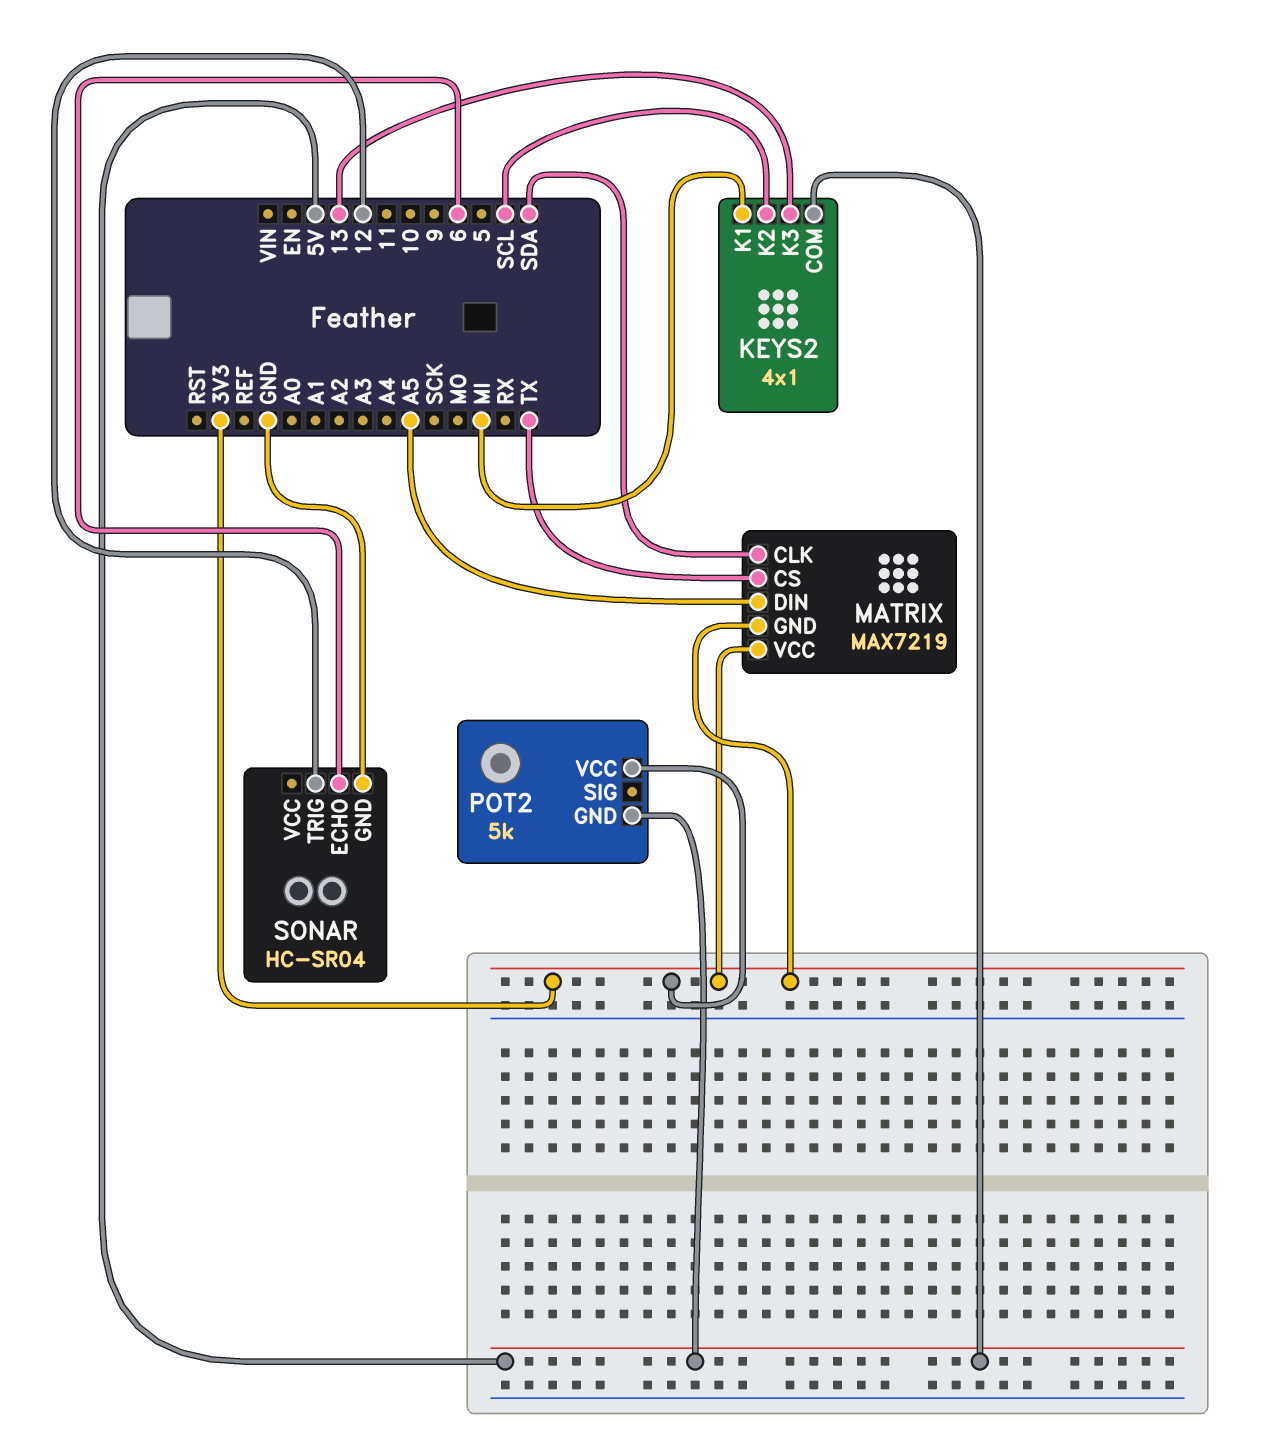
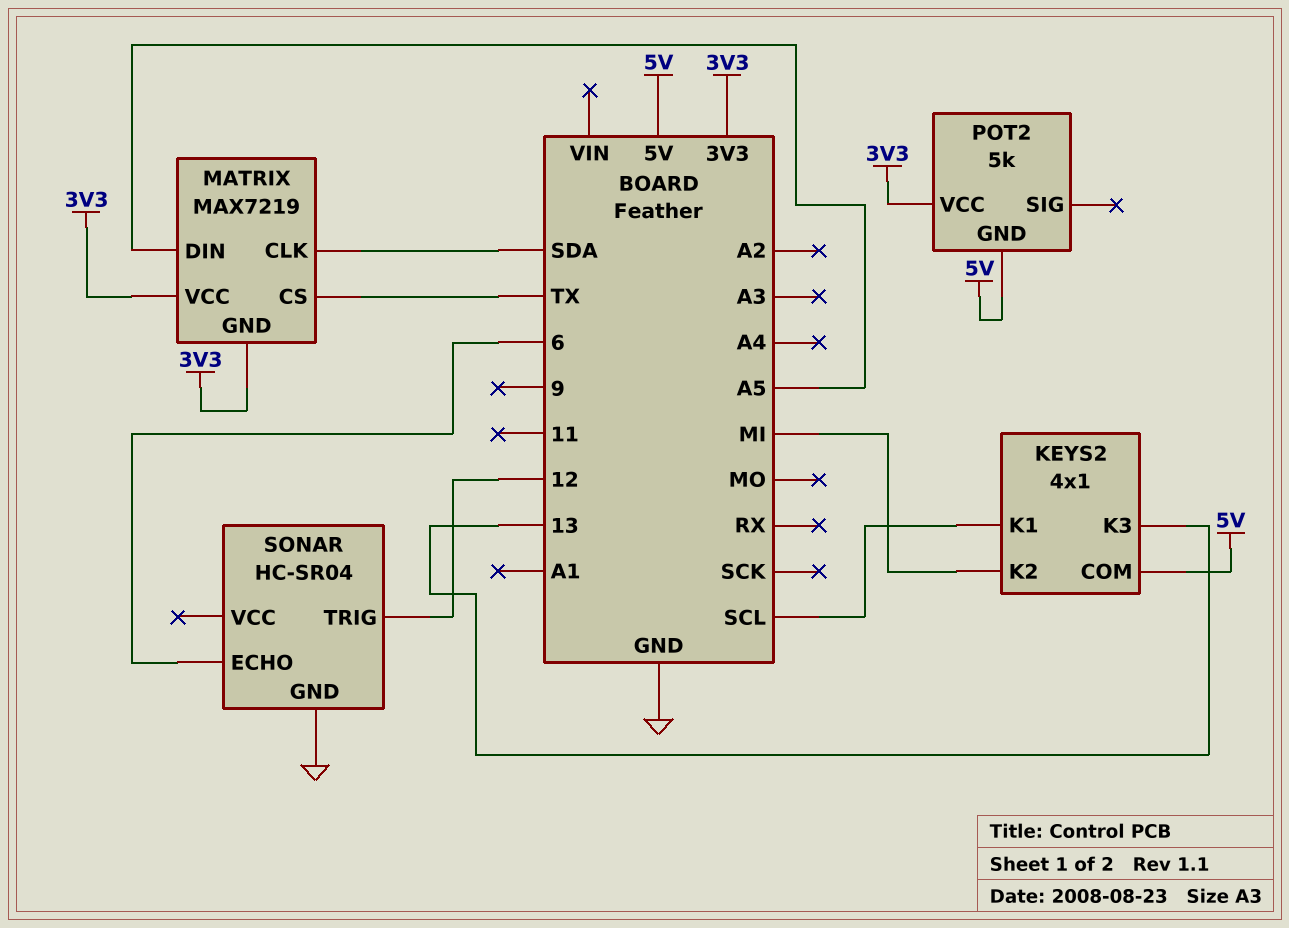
KEYS2 pin K1: MI -> SCL
KEYS2 pin K2: SCL -> MI

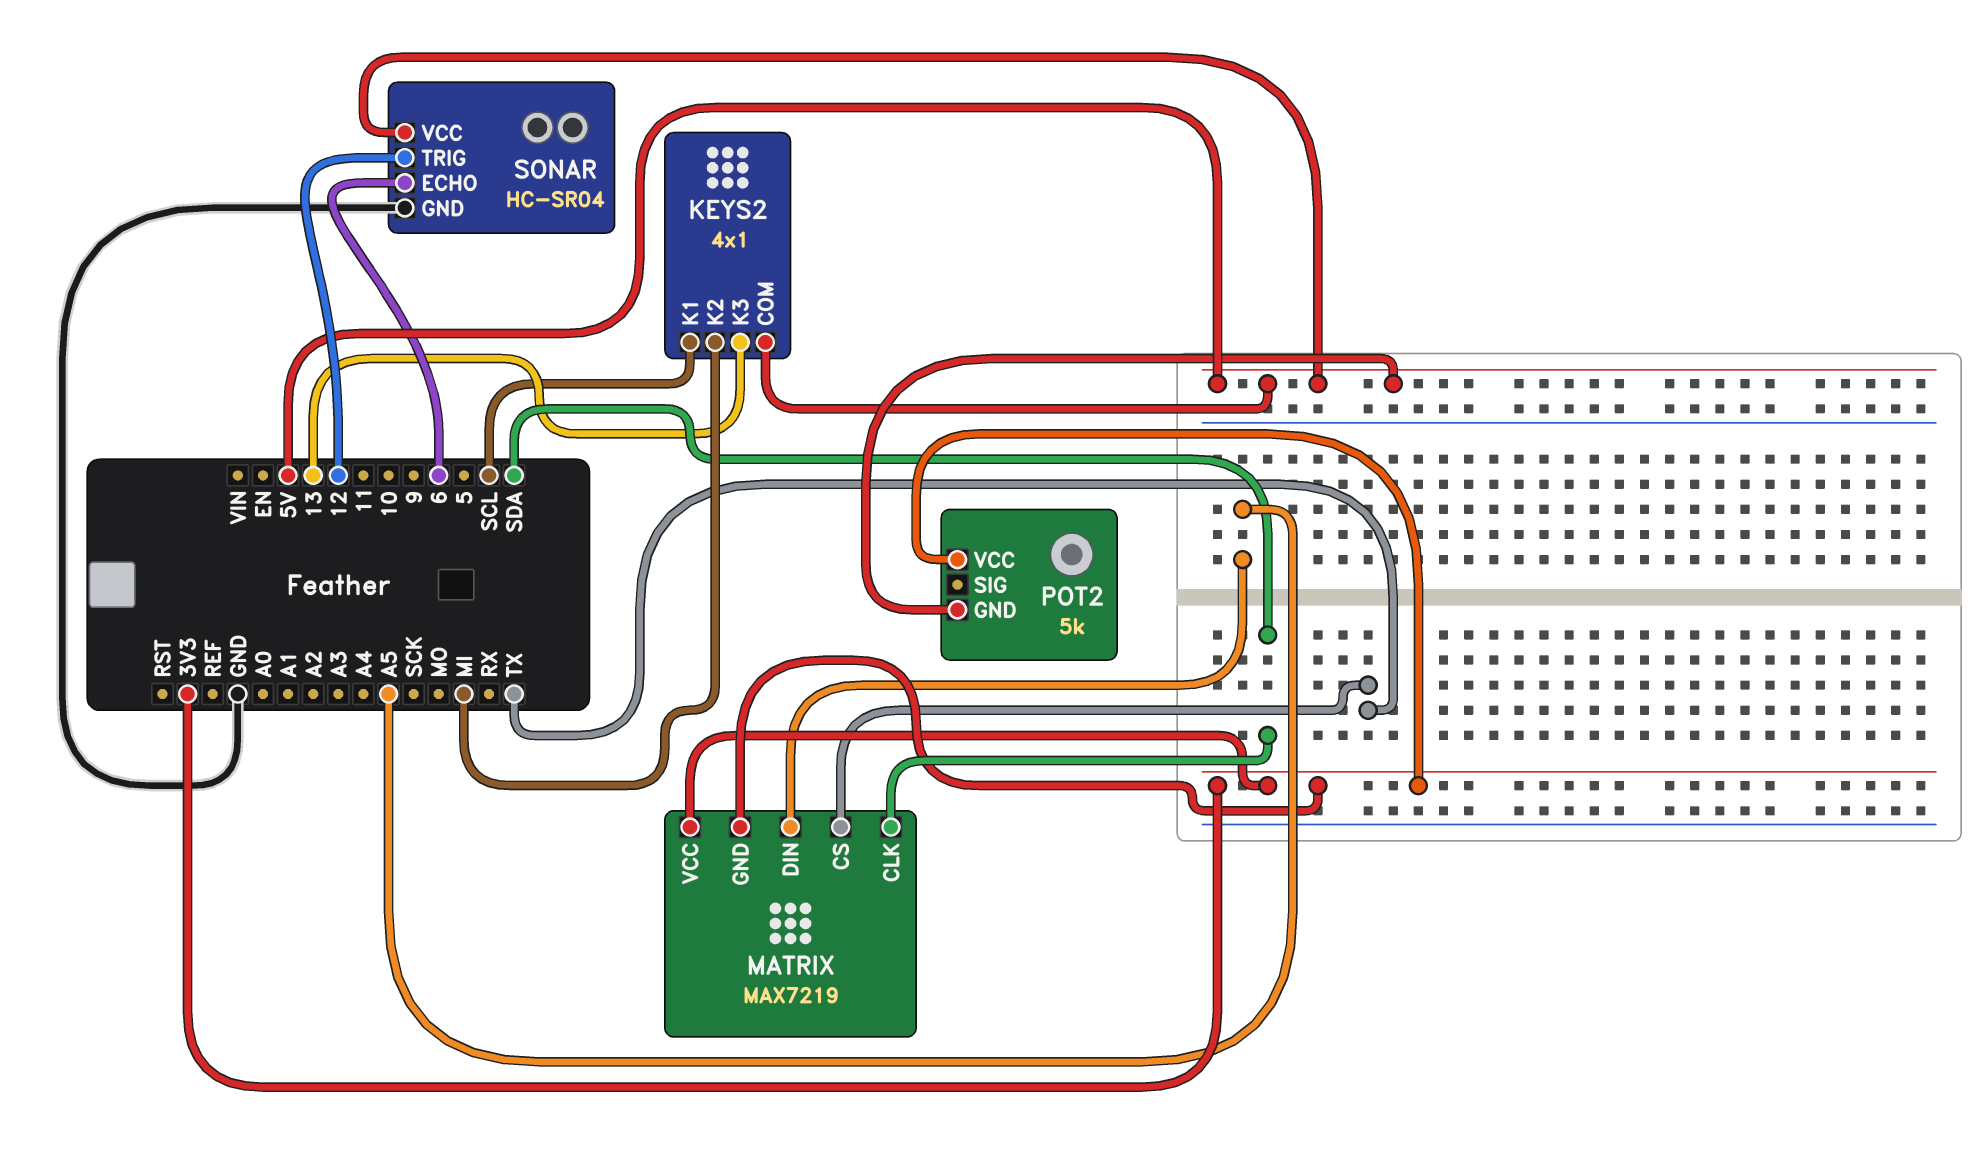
SONAR pin VCC: none -> 5V

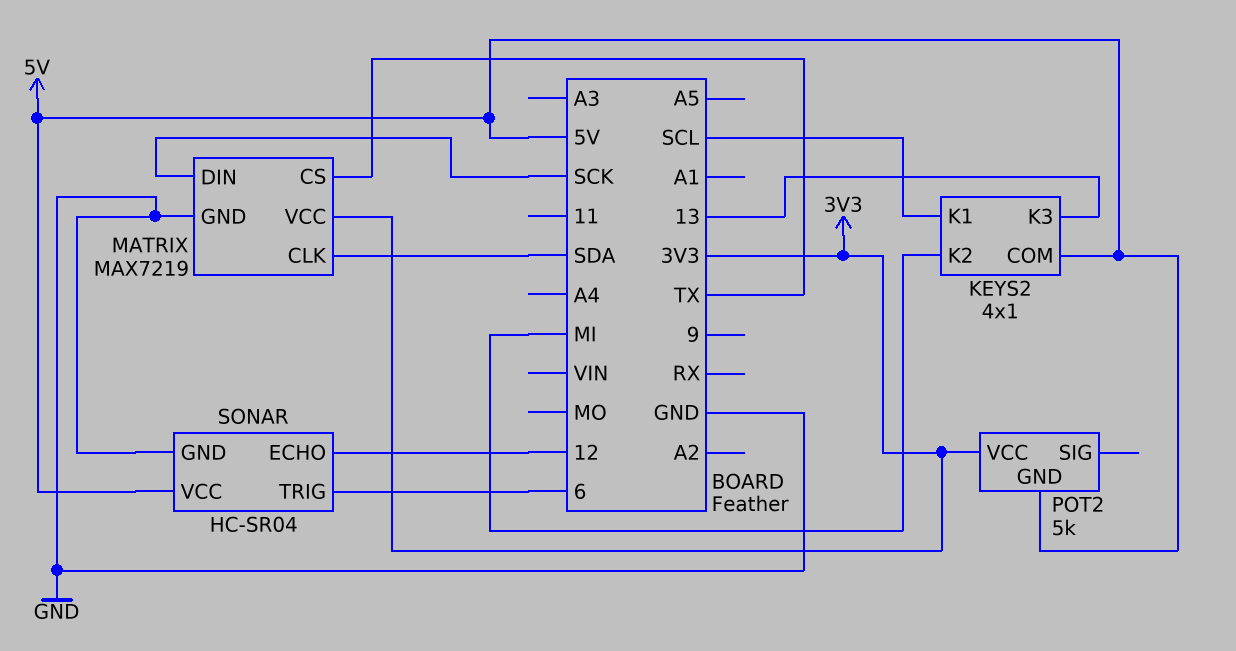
MATRIX pin DIN: A5 -> SCK
MATRIX pin GND: 3V3 -> GND
SONAR pin ECHO: 6 -> 12
SONAR pin TRIG: 12 -> 6

